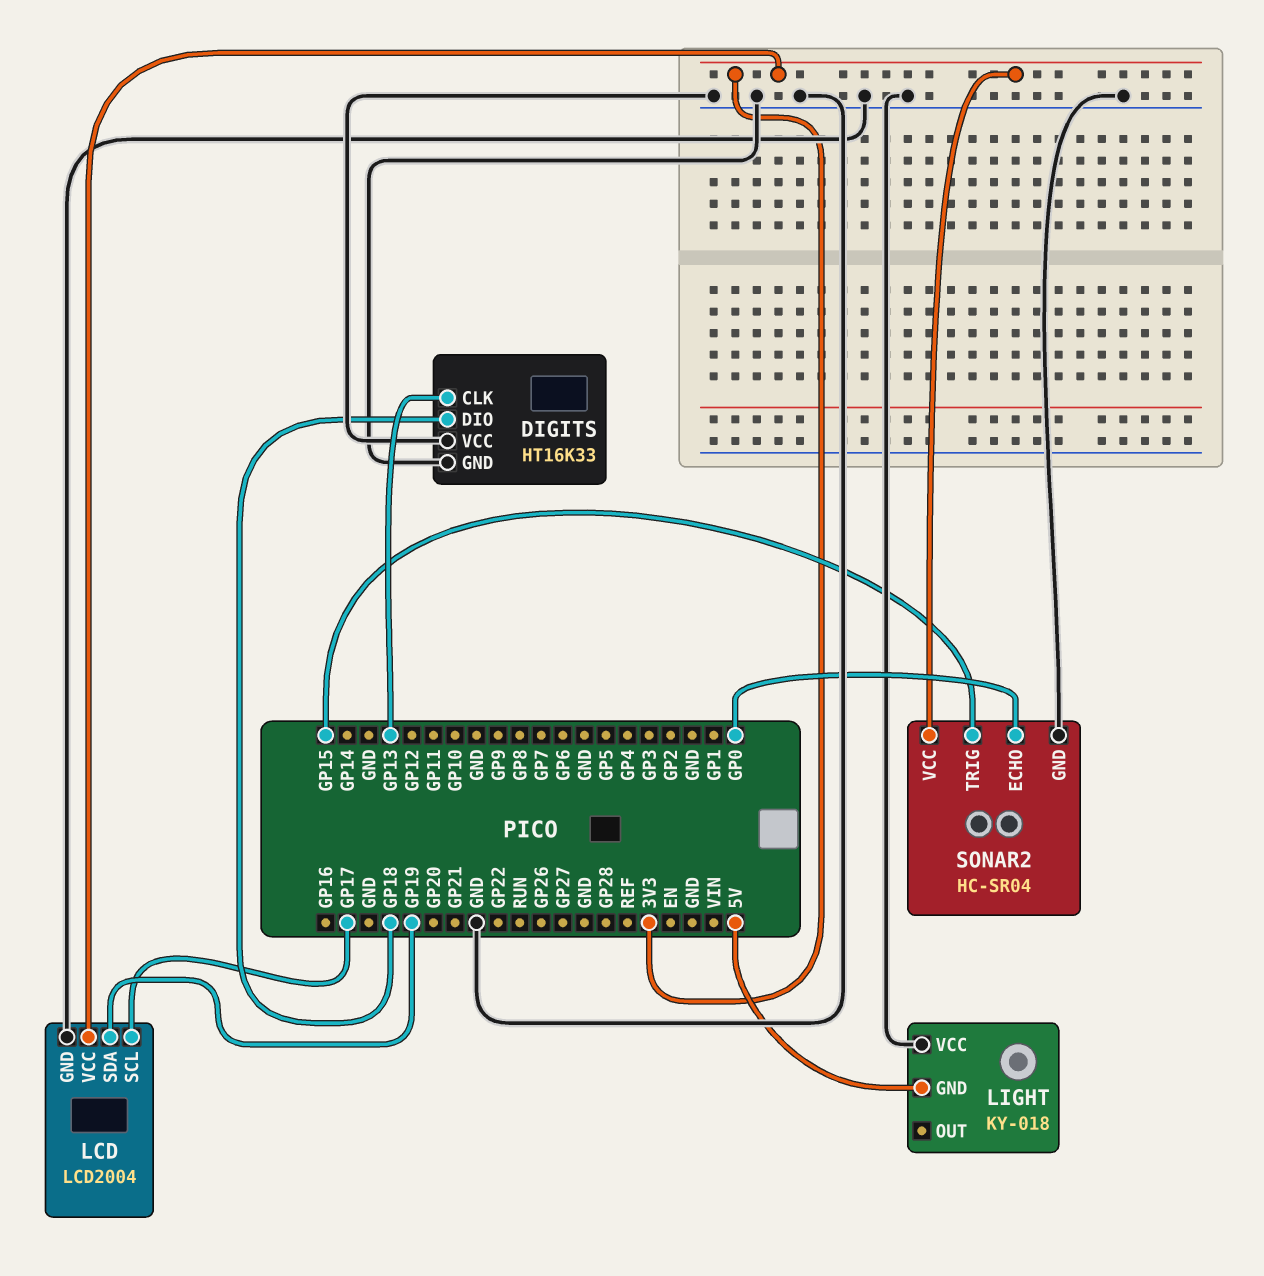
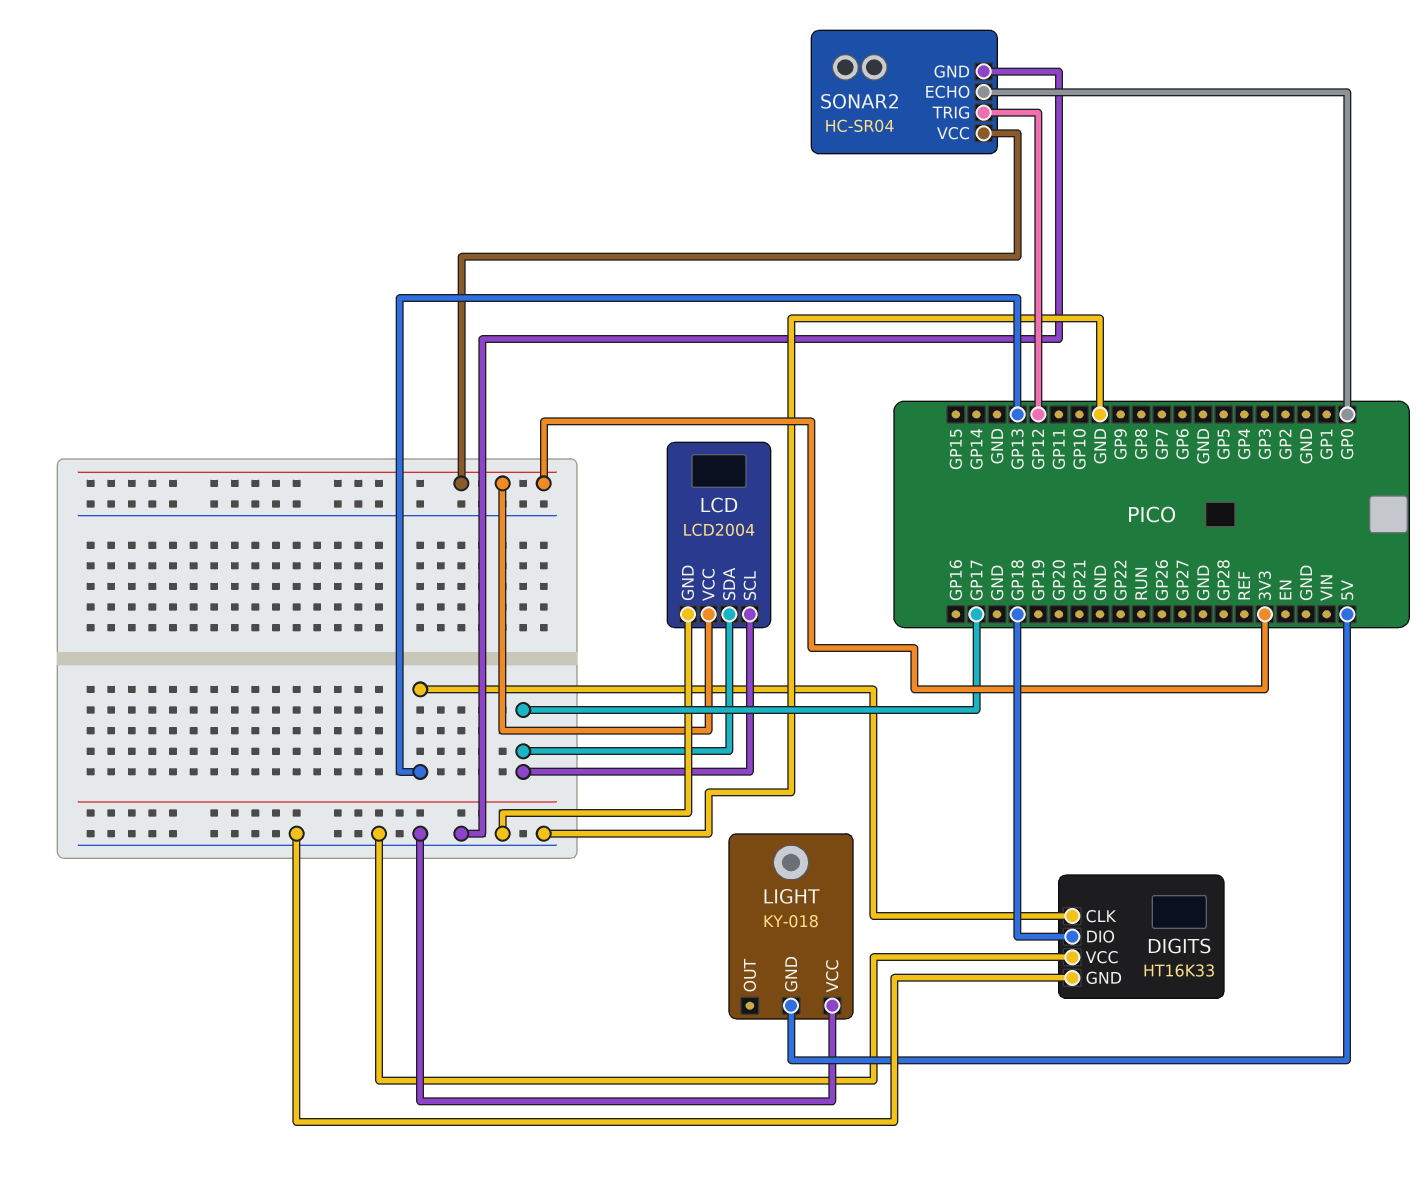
LCD pin SDA: GP19 -> GP17
SONAR2 pin TRIG: GP15 -> GP12

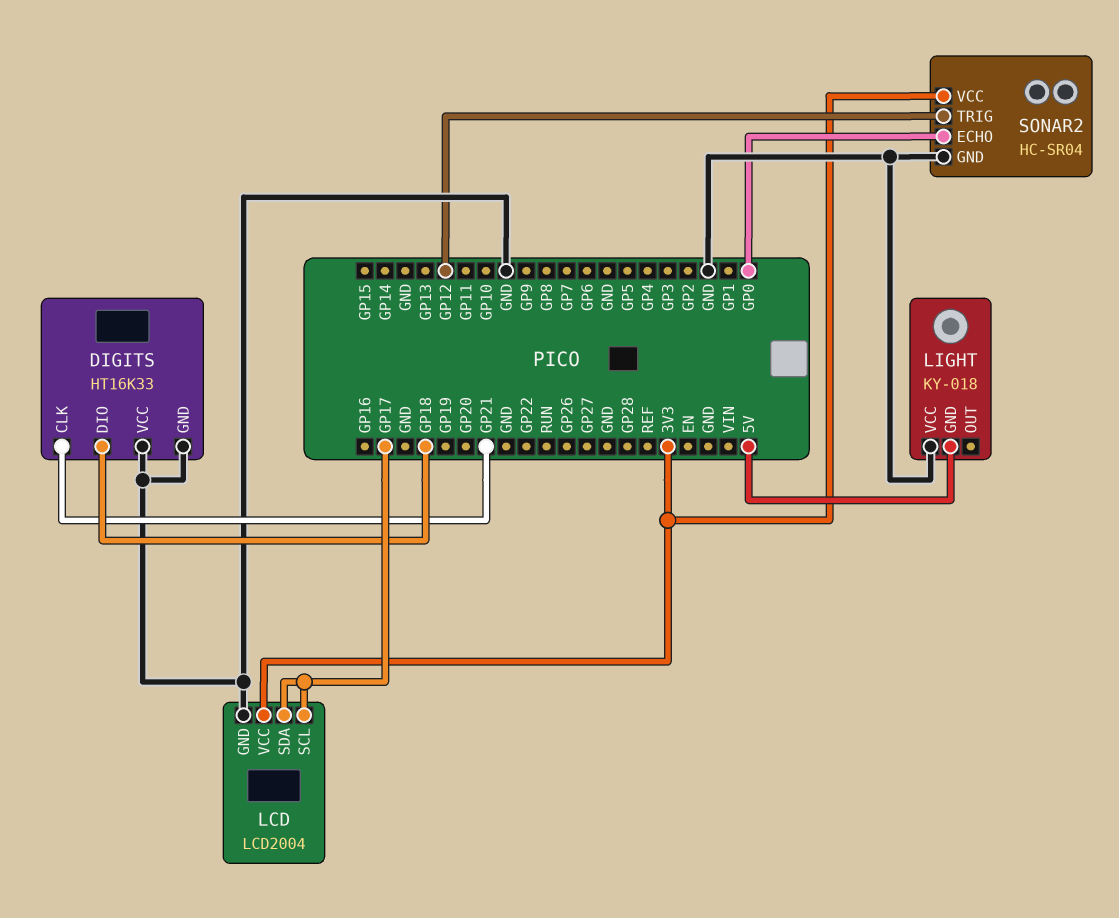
DIGITS pin CLK: GP13 -> GP21

